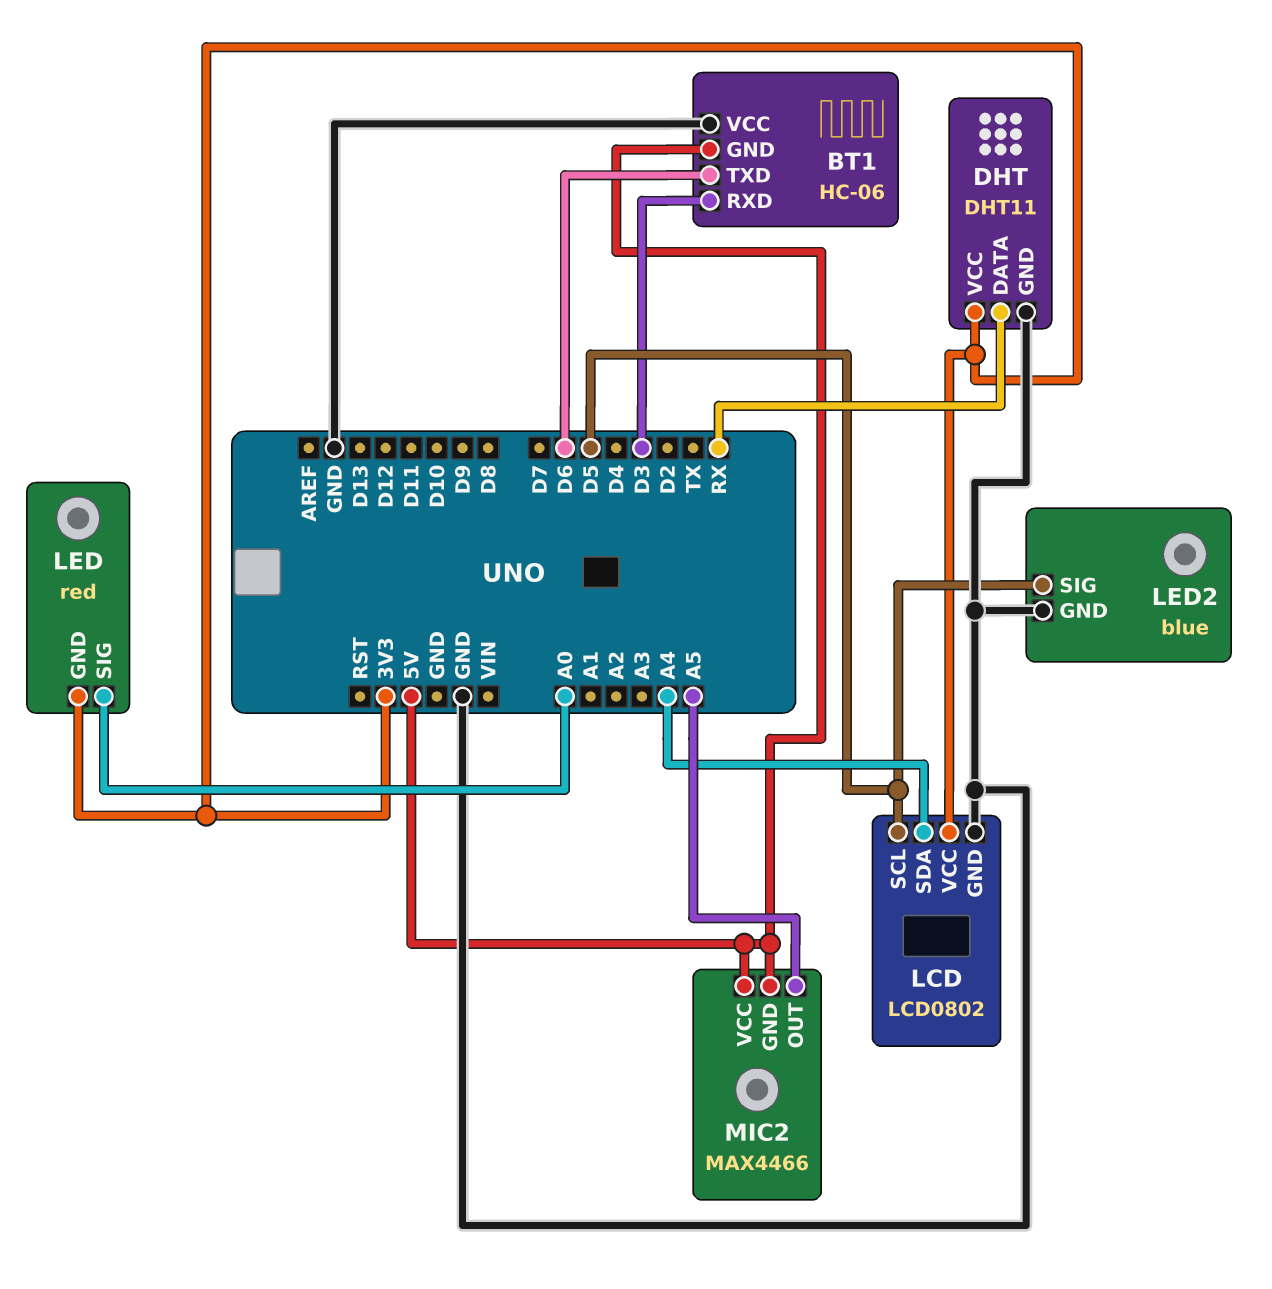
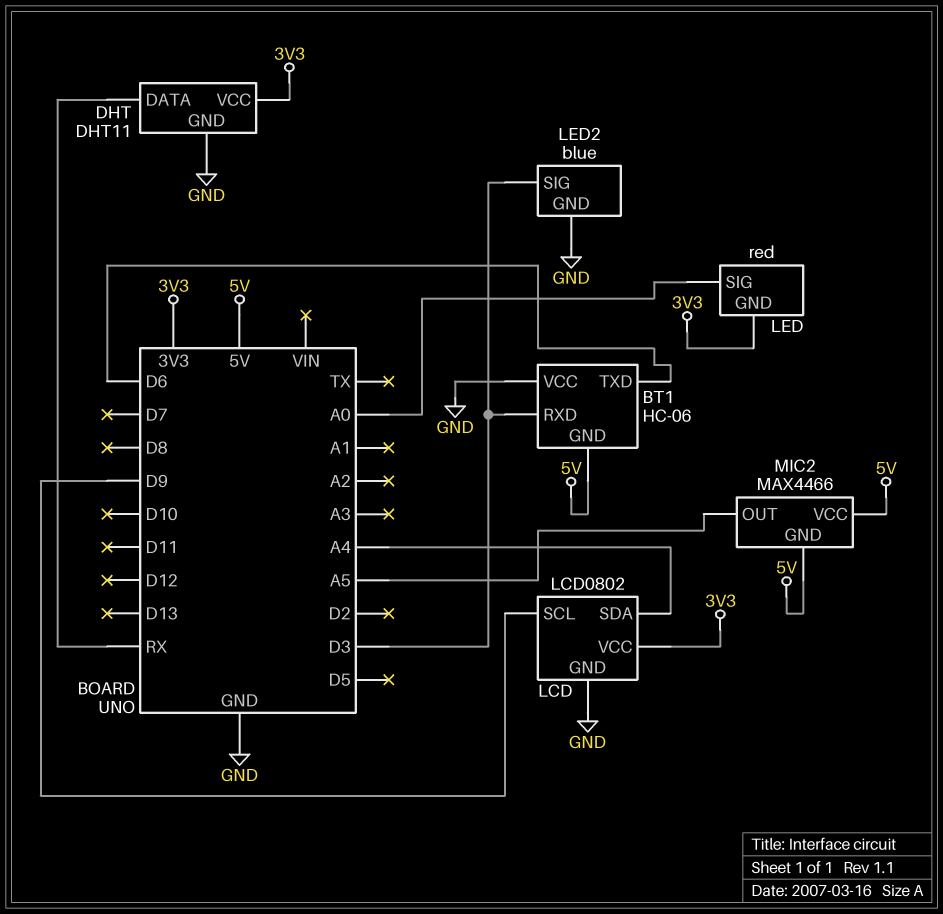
LCD pin SCL: D5 -> D9
LED2 pin SIG: D5 -> D3

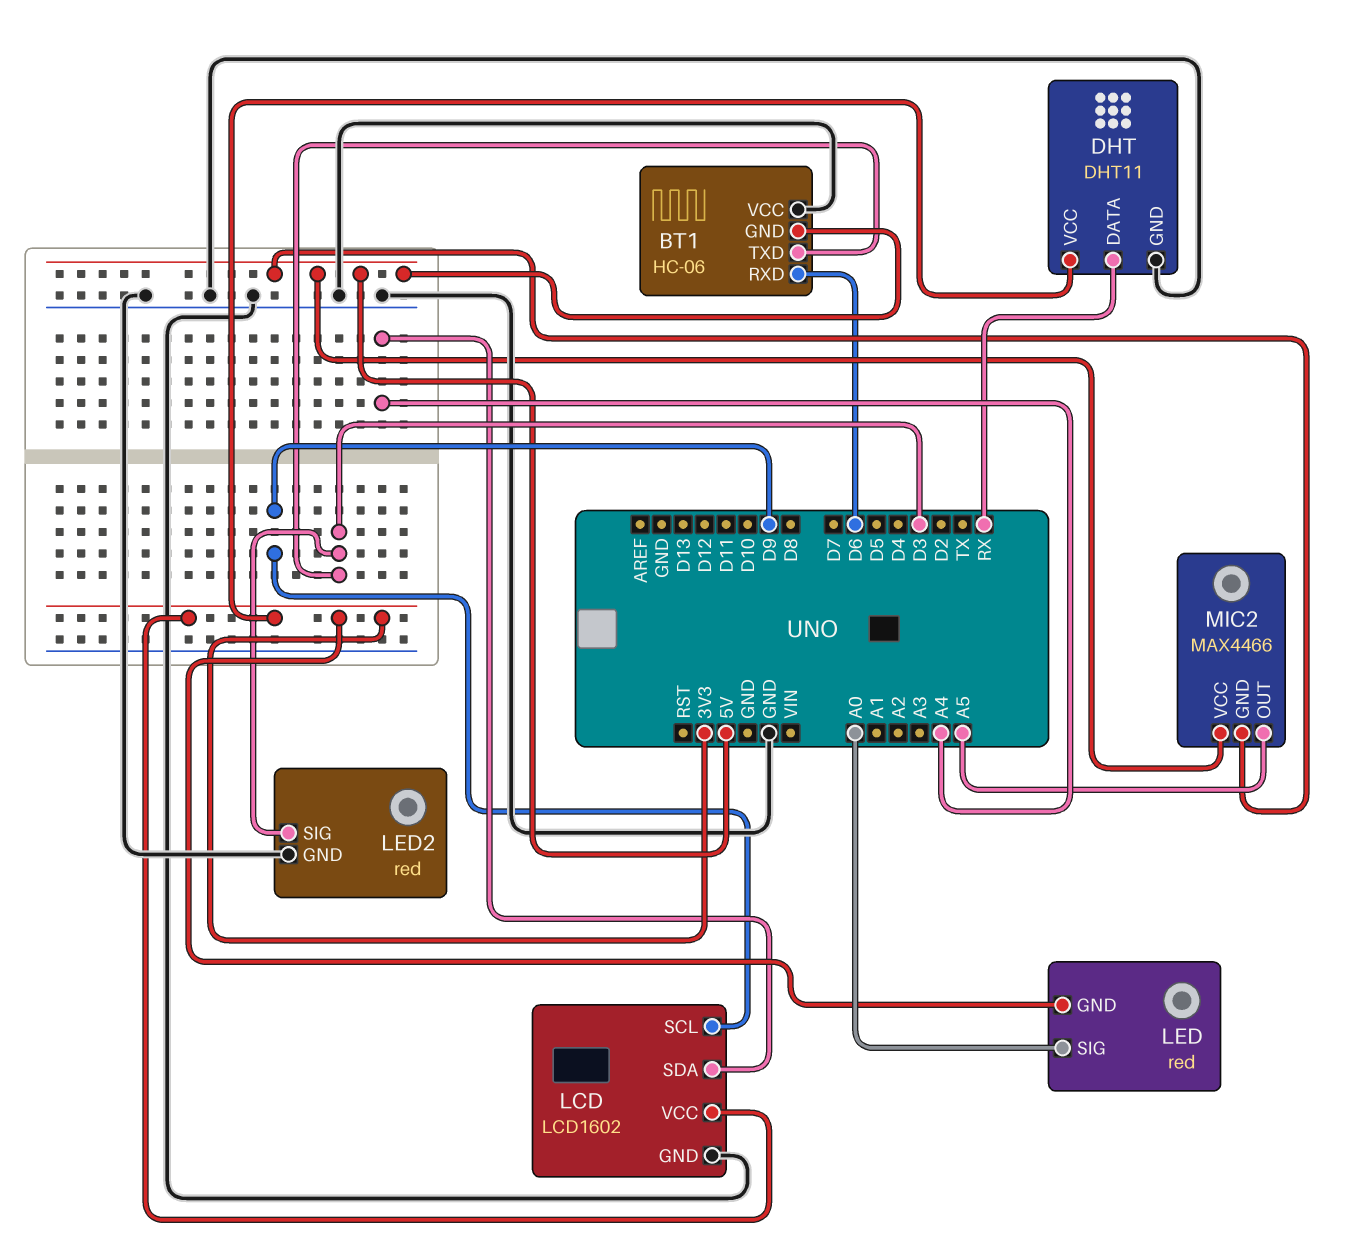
BT1 pin RXD: D3 -> D6
BT1 pin TXD: D6 -> D3
LCD: LCD0802 -> LCD1602
LED2: blue -> red

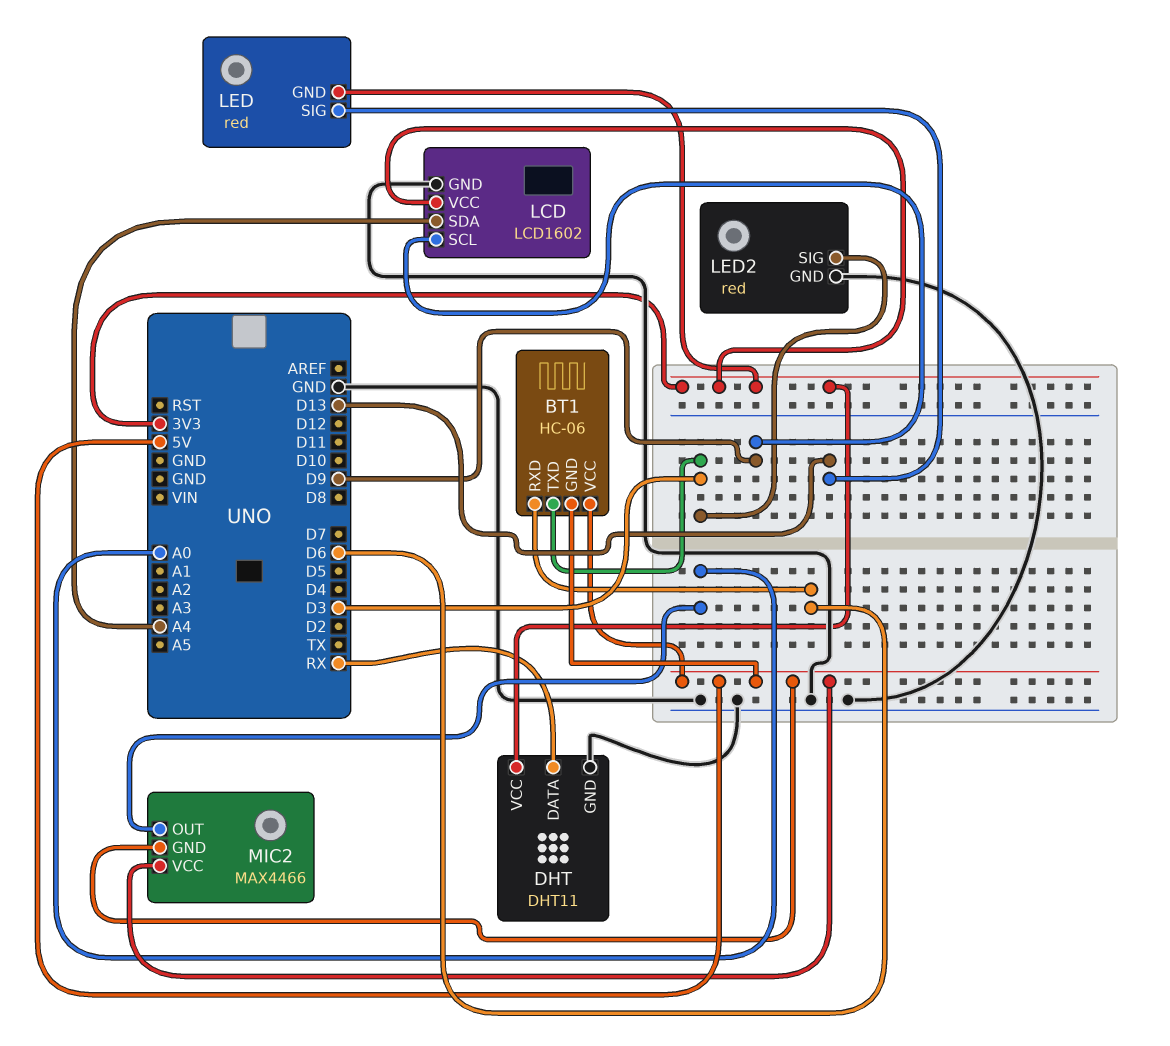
BT1 pin VCC: GND -> 5V
LED pin SIG: A0 -> D13
MIC2 pin OUT: A5 -> A0

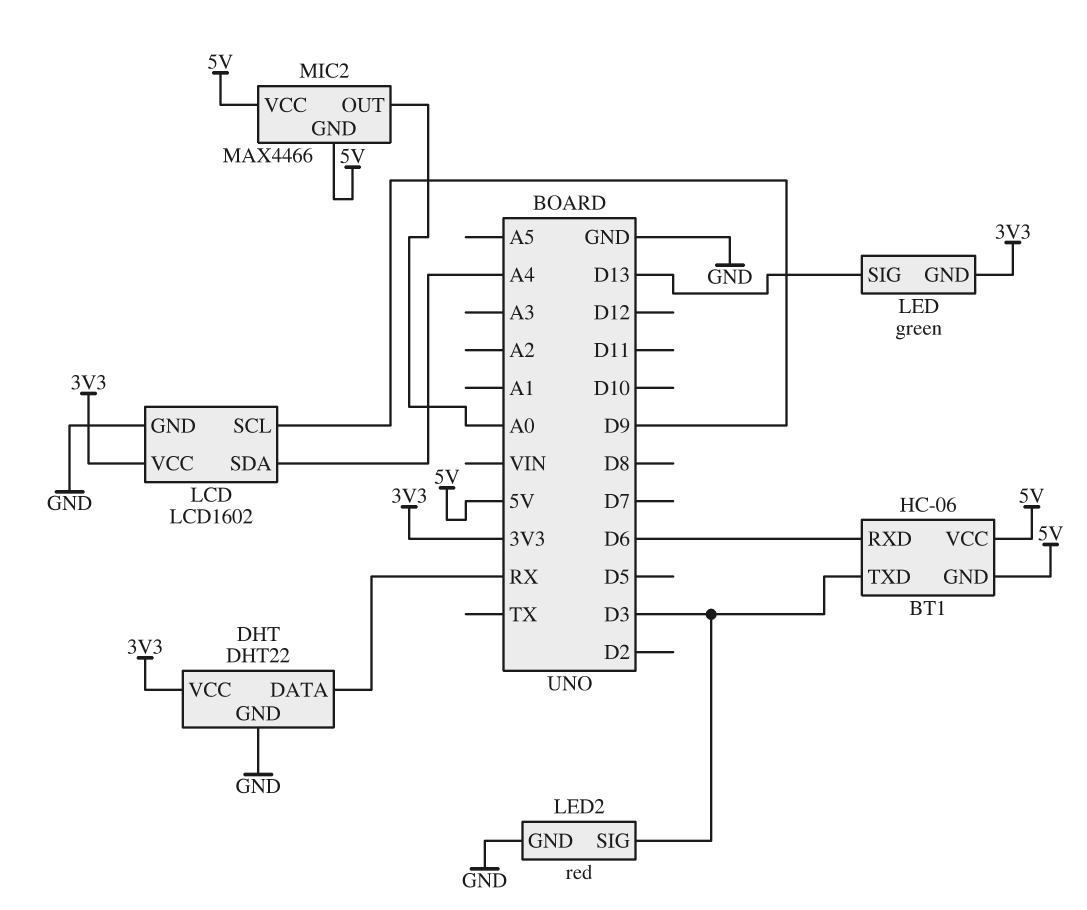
DHT: DHT11 -> DHT22
LED: red -> green

